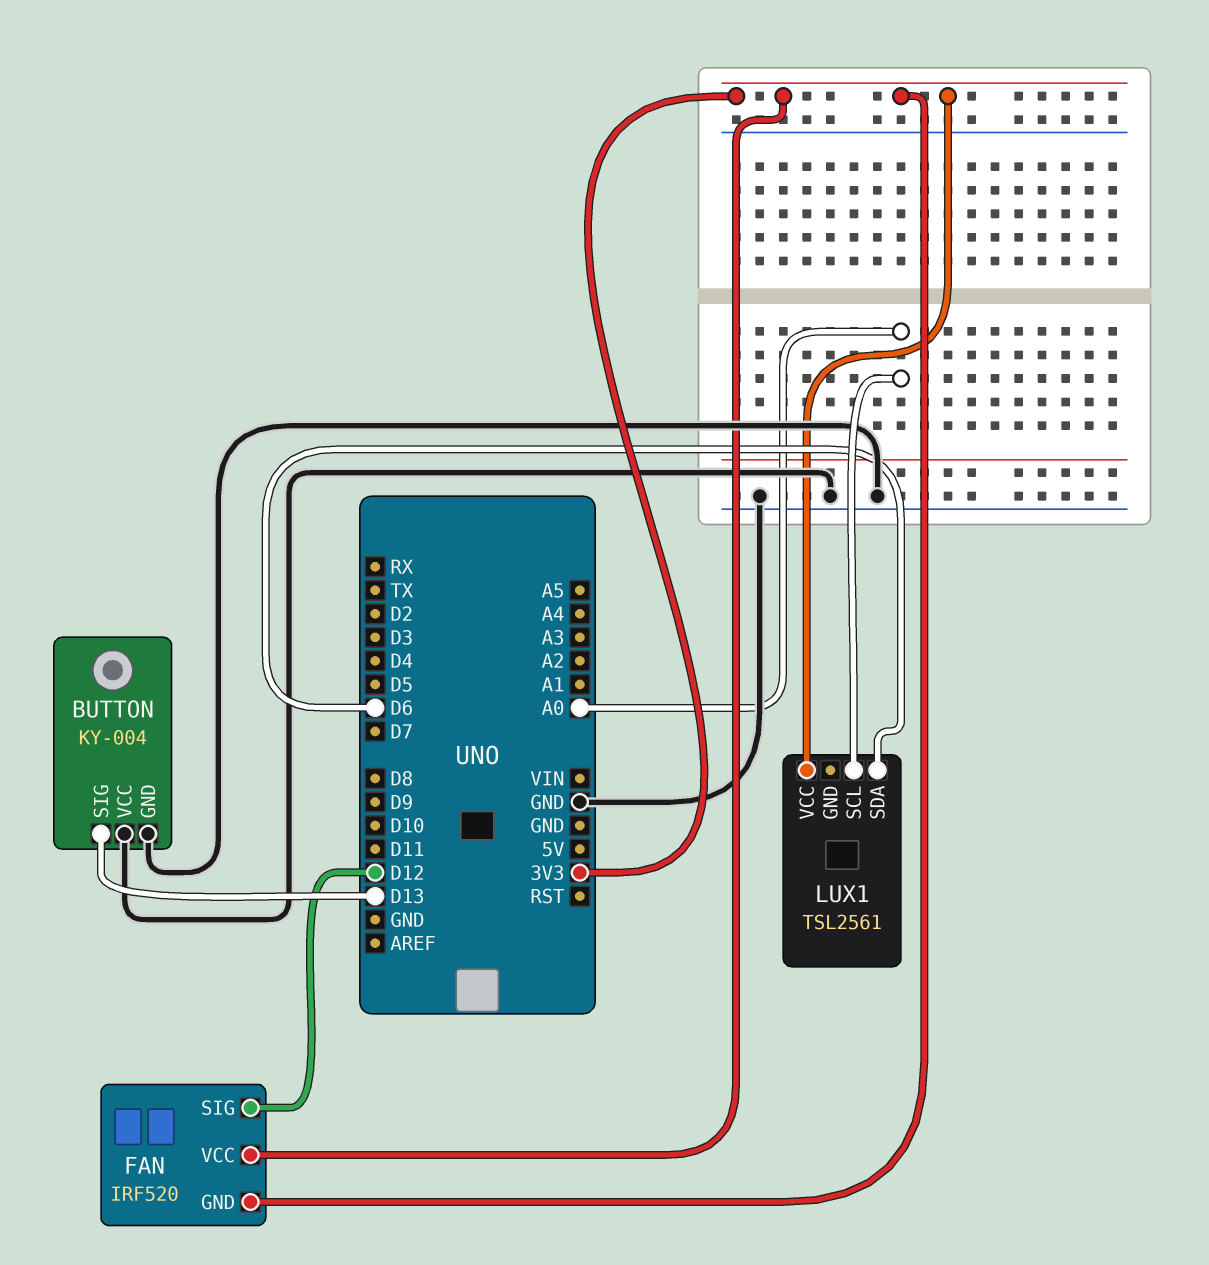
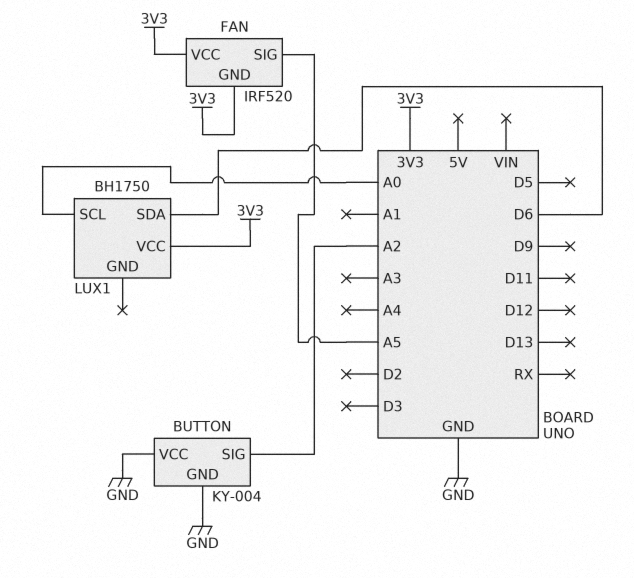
BUTTON pin SIG: D13 -> A2
FAN pin SIG: D12 -> A5
LUX1: TSL2561 -> BH1750

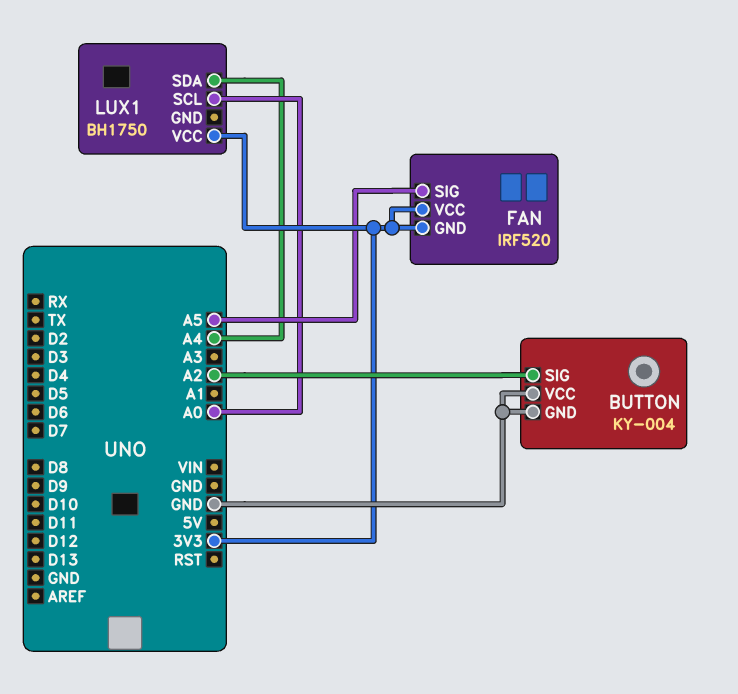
LUX1 pin SDA: D6 -> A4

